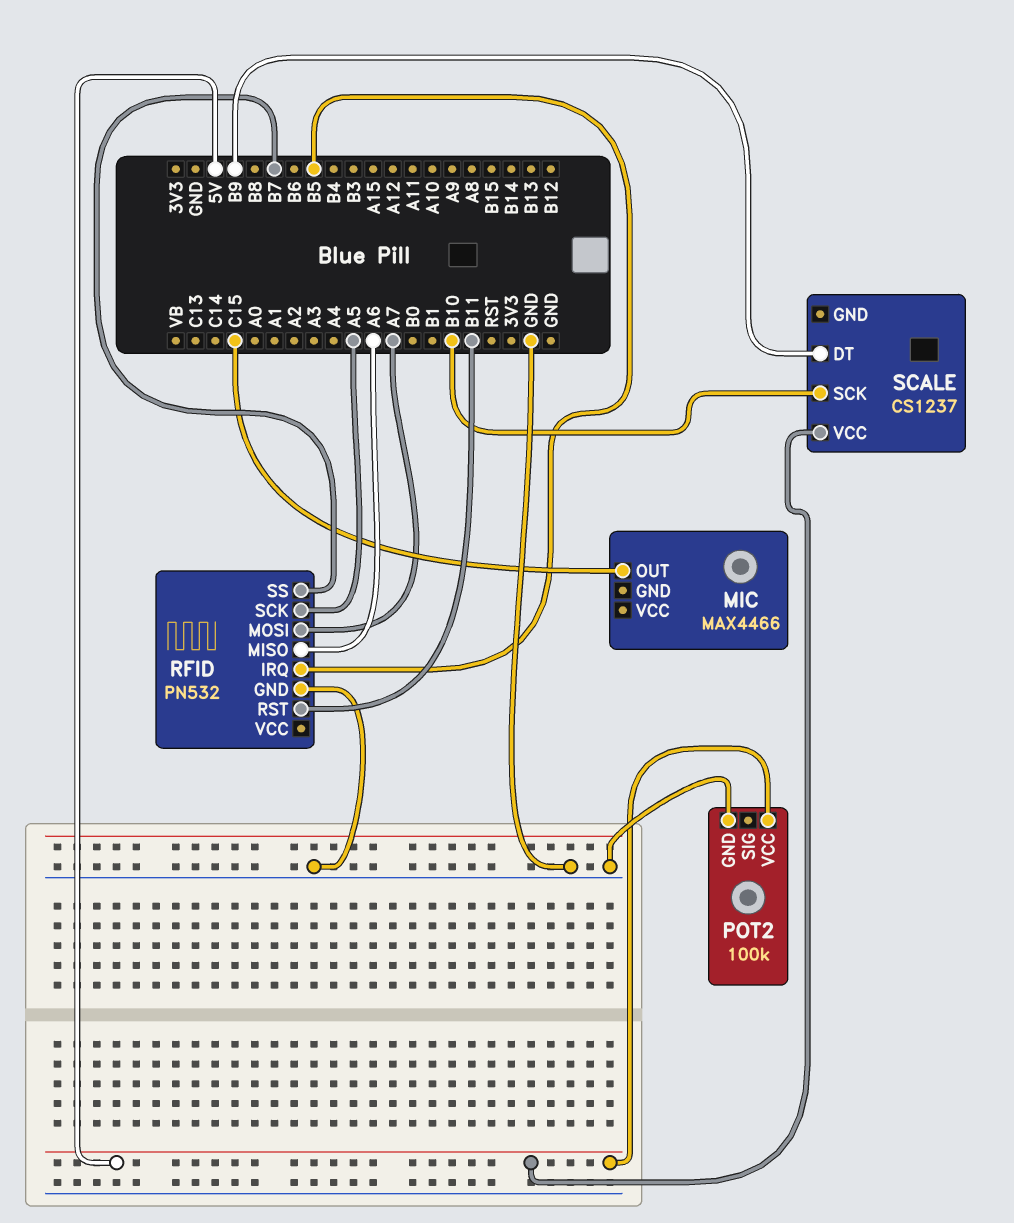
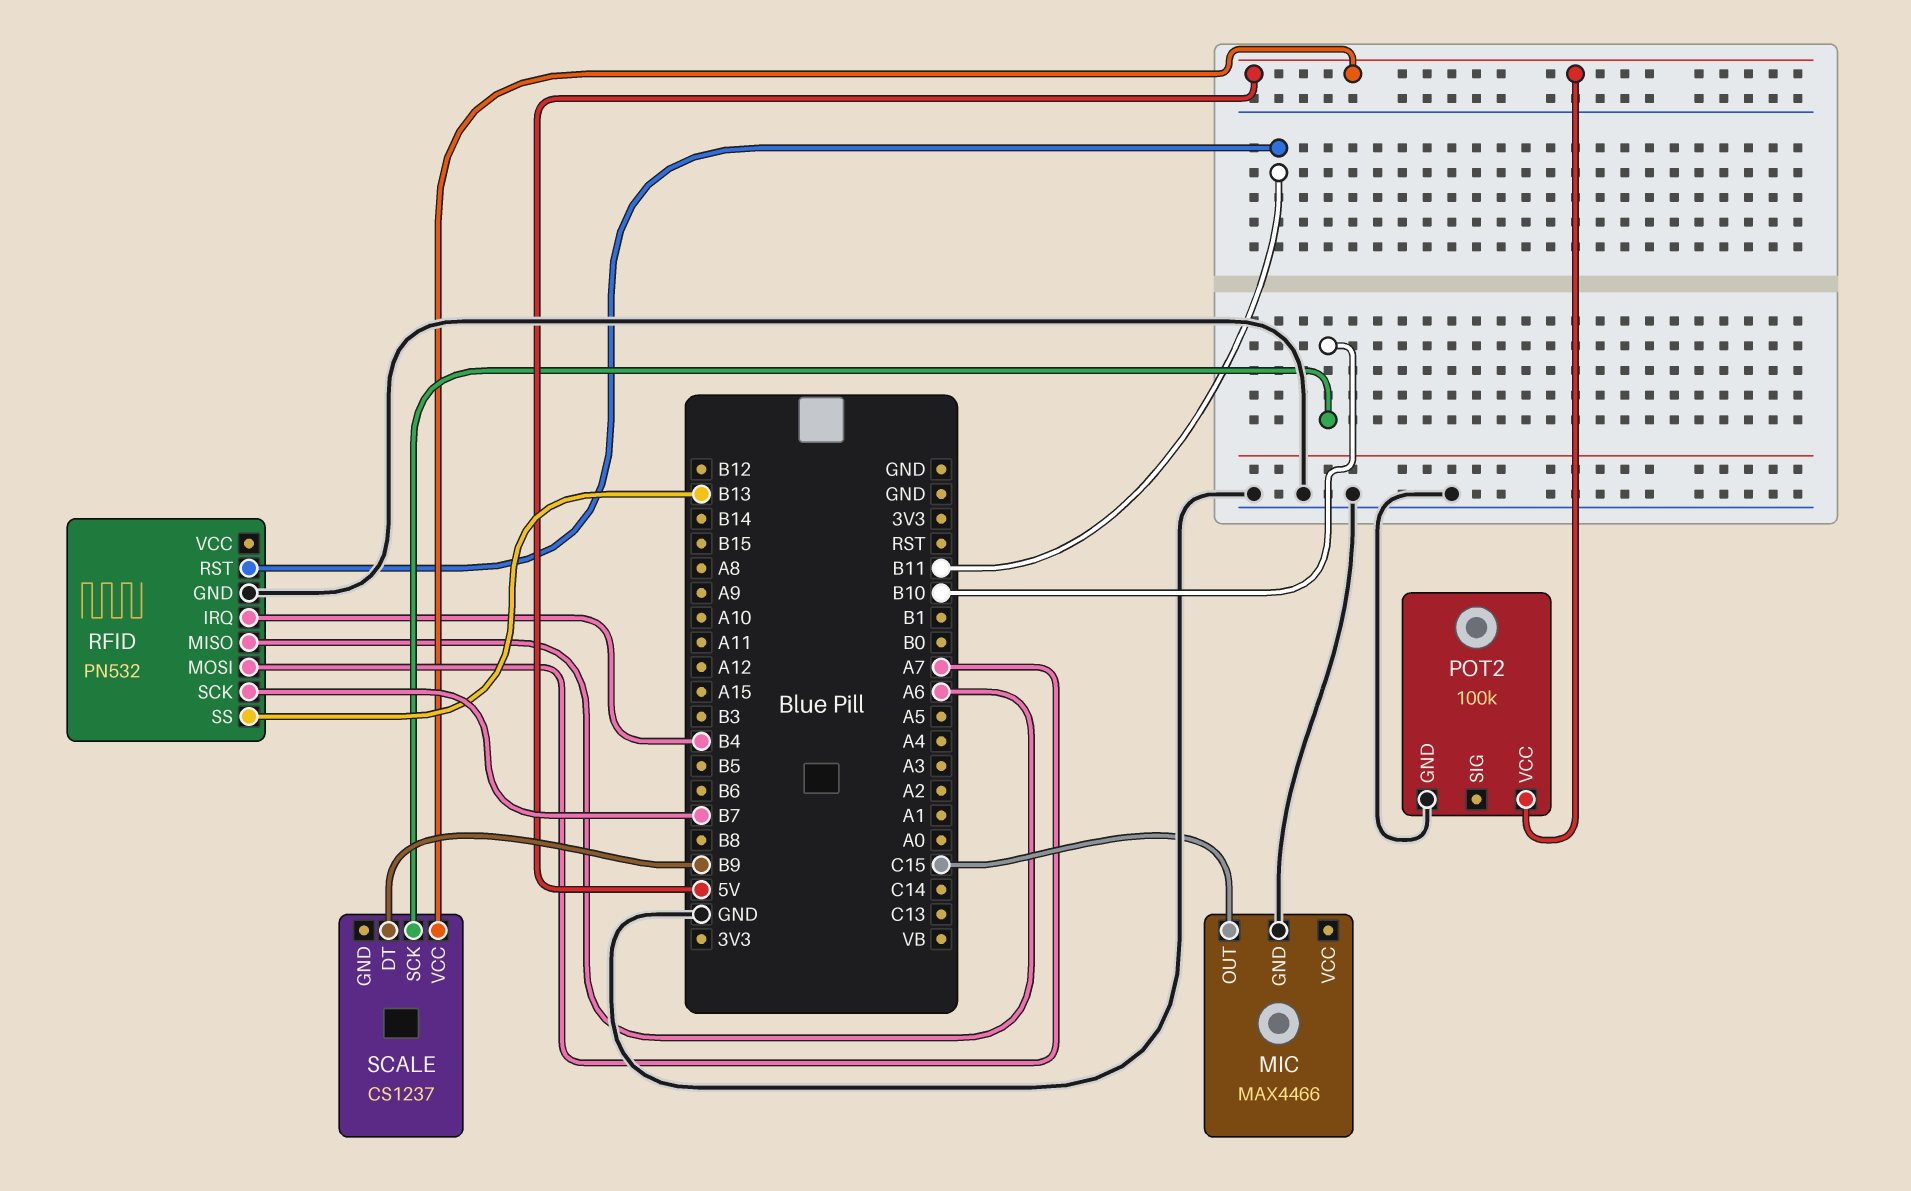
MIC pin GND: none -> GND
RFID pin IRQ: B5 -> B4
RFID pin SCK: A5 -> B7
RFID pin SS: B7 -> B13

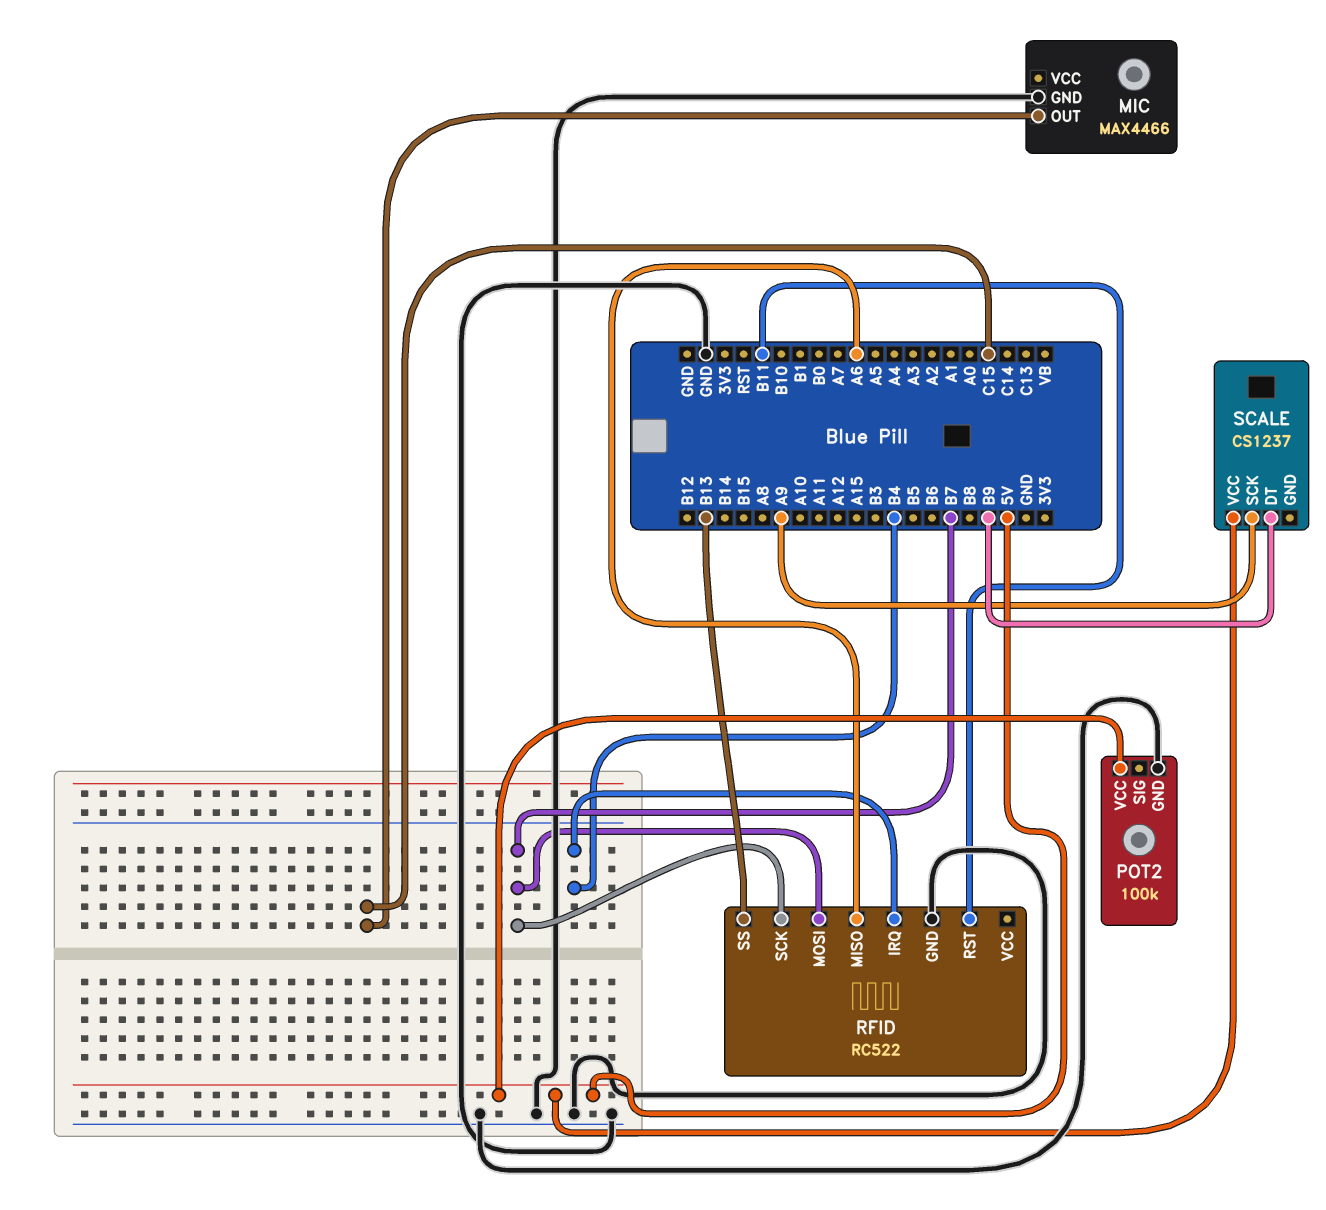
RFID: PN532 -> RC522
RFID pin MOSI: A7 -> B7
SCALE pin SCK: B10 -> A9

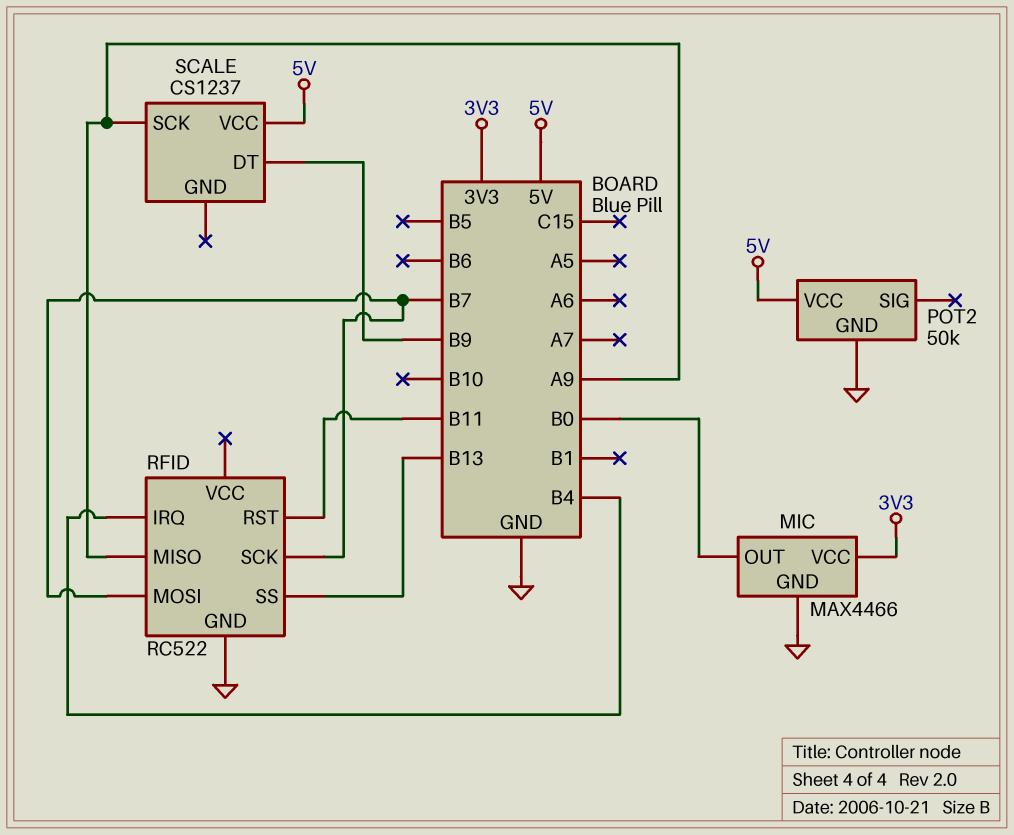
MIC pin OUT: C15 -> B0
MIC pin VCC: none -> 3V3
POT2: 100k -> 50k
RFID pin MISO: A6 -> A9

